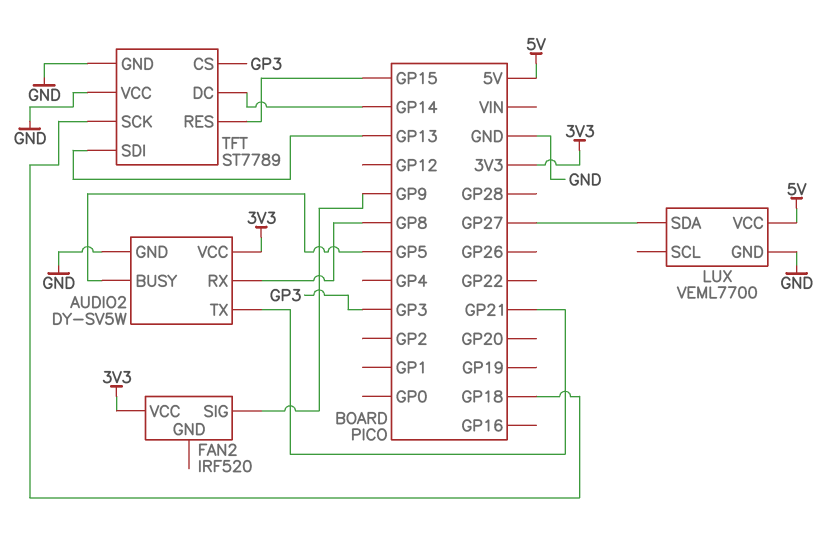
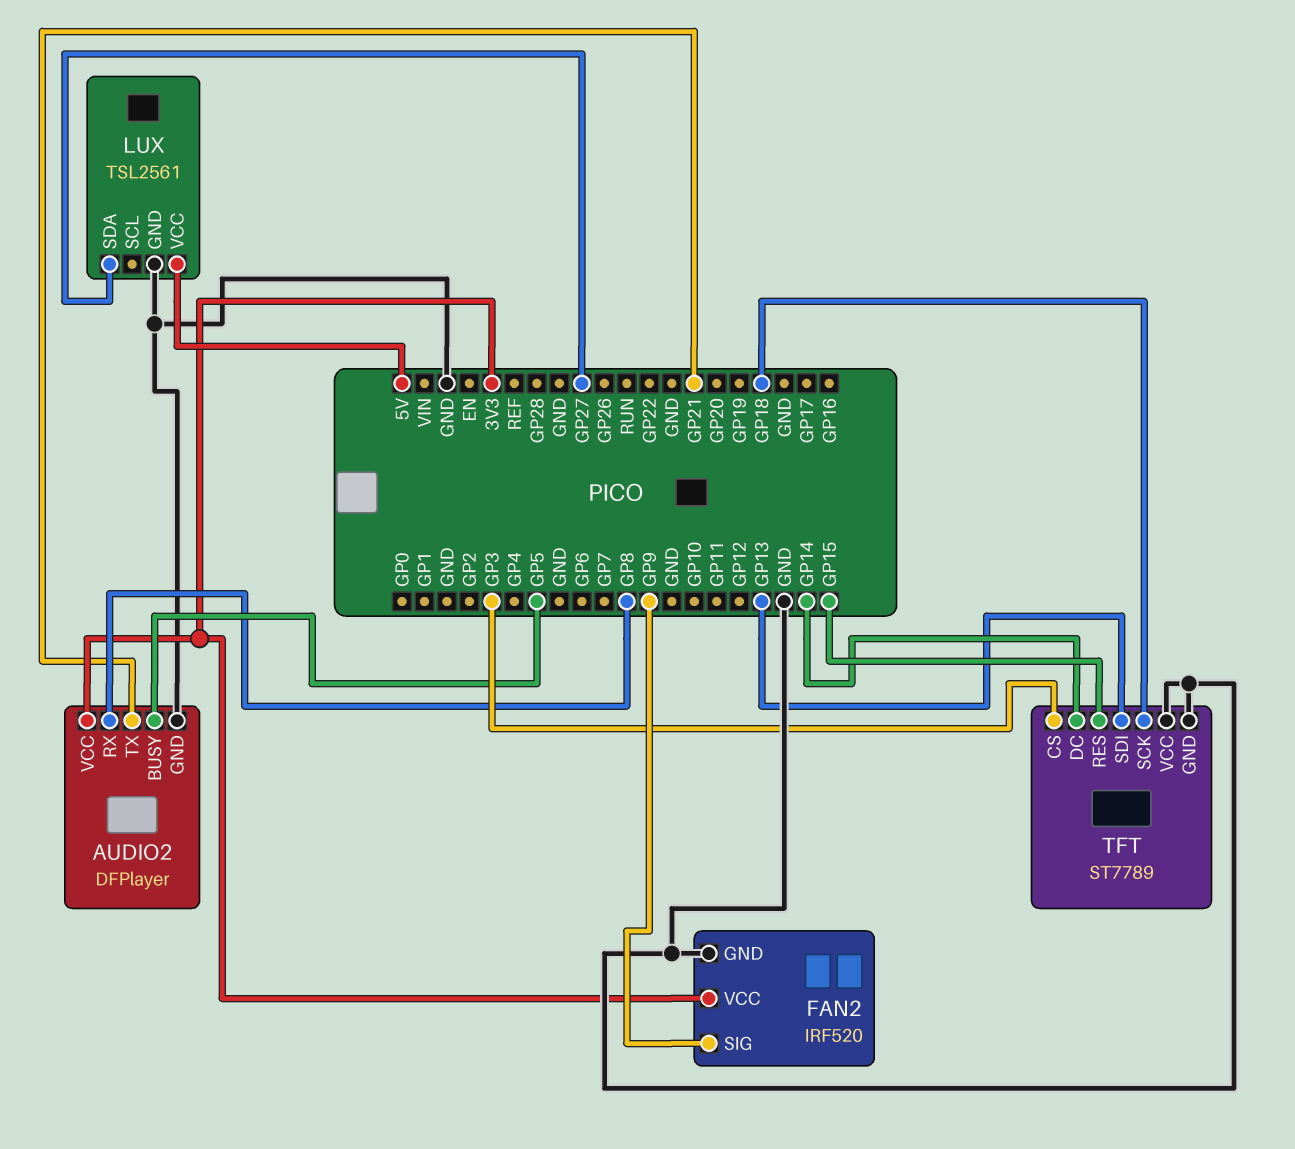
AUDIO2: DY-SV5W -> DFPlayer
FAN2 pin GND: none -> GND
LUX: VEML7700 -> TSL2561

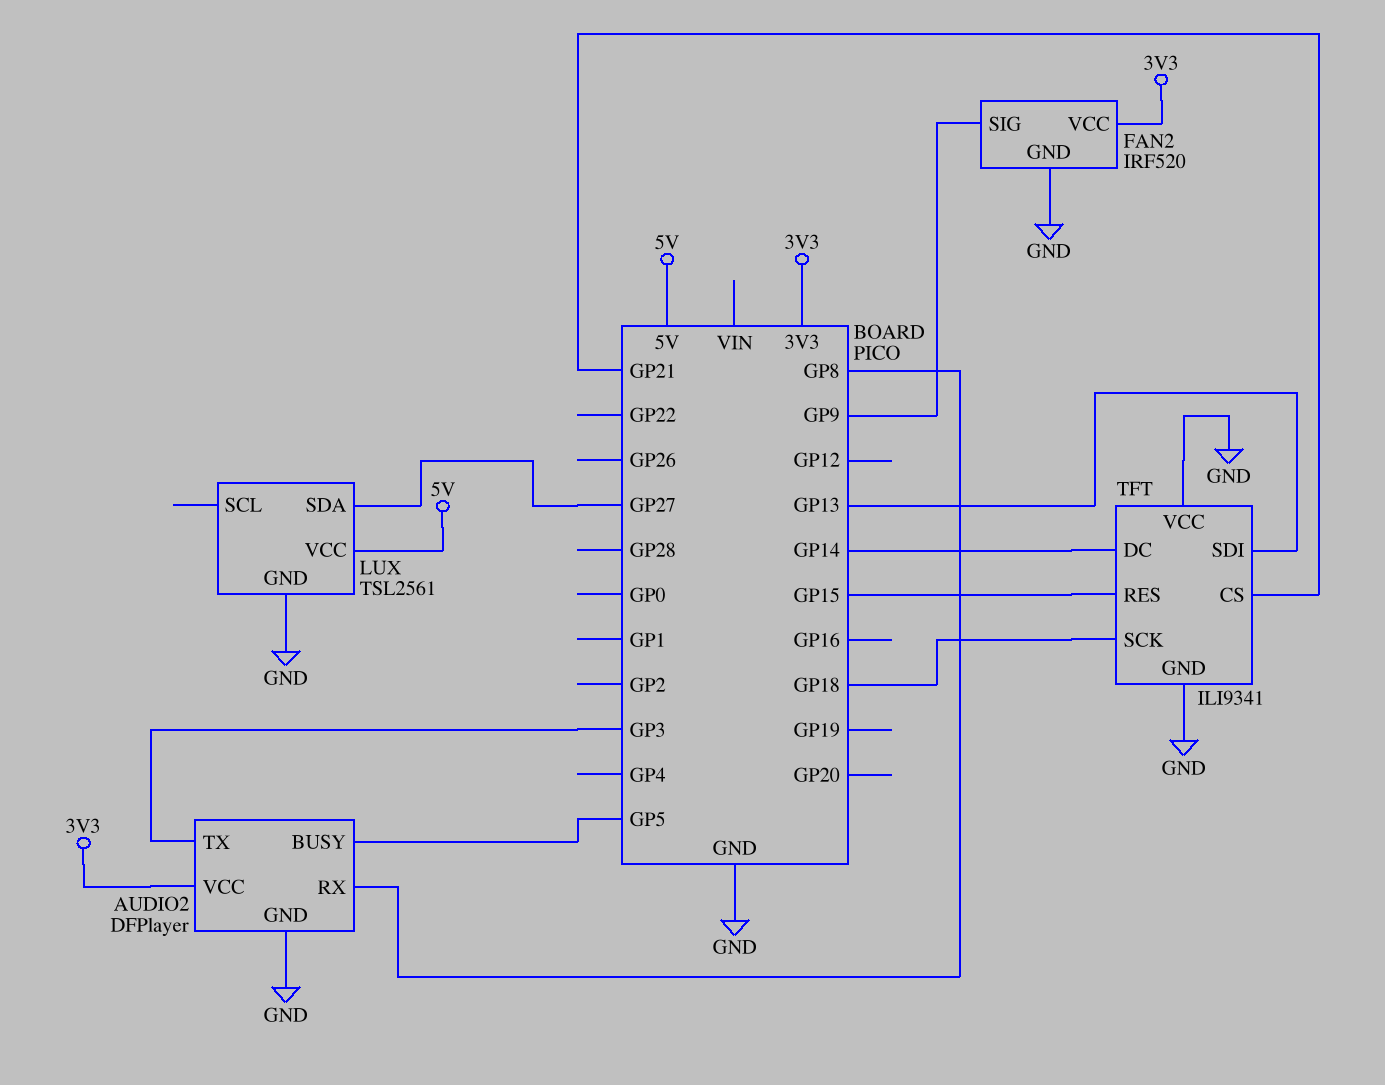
AUDIO2 pin TX: GP21 -> GP3
TFT: ST7789 -> ILI9341
TFT pin CS: GP3 -> GP21

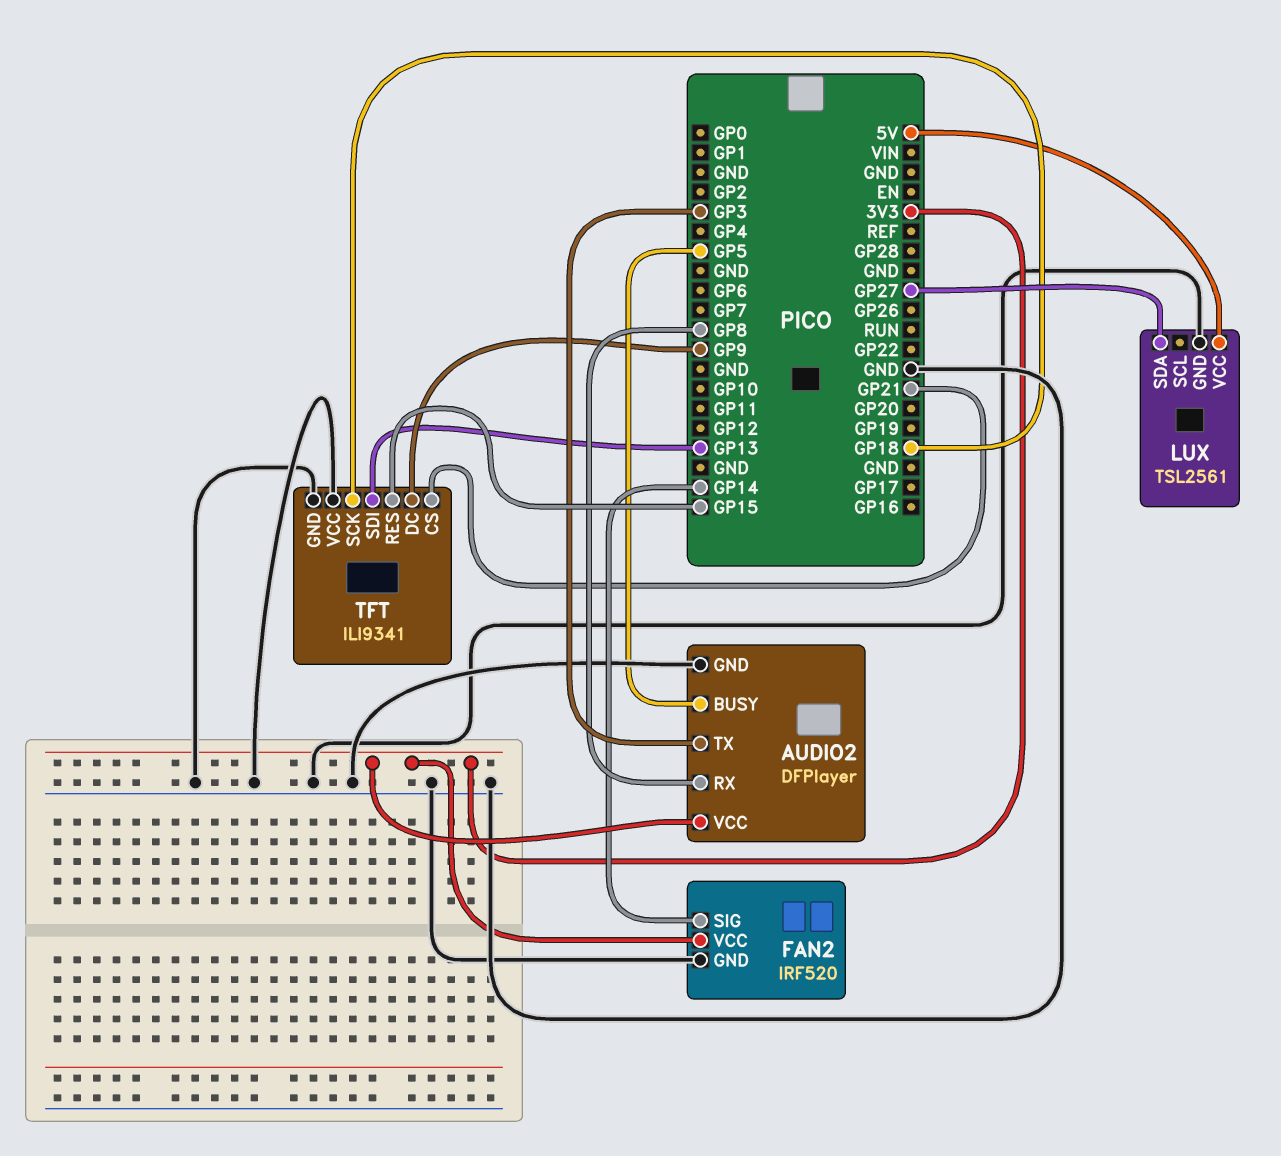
FAN2 pin SIG: GP9 -> GP14
TFT pin DC: GP14 -> GP9

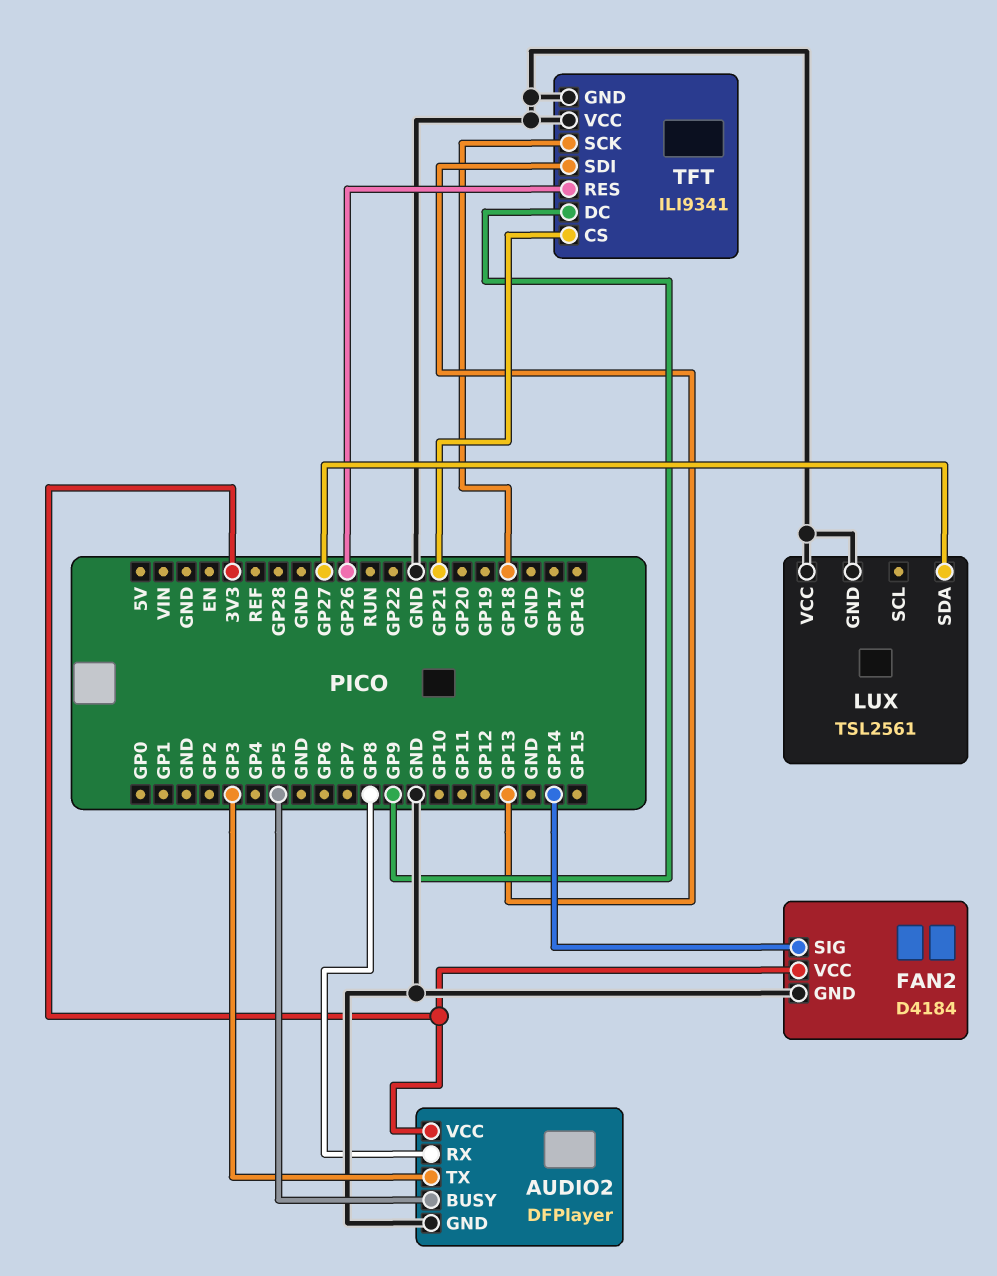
FAN2: IRF520 -> D4184
LUX pin VCC: 5V -> GND
TFT pin RES: GP15 -> GP26

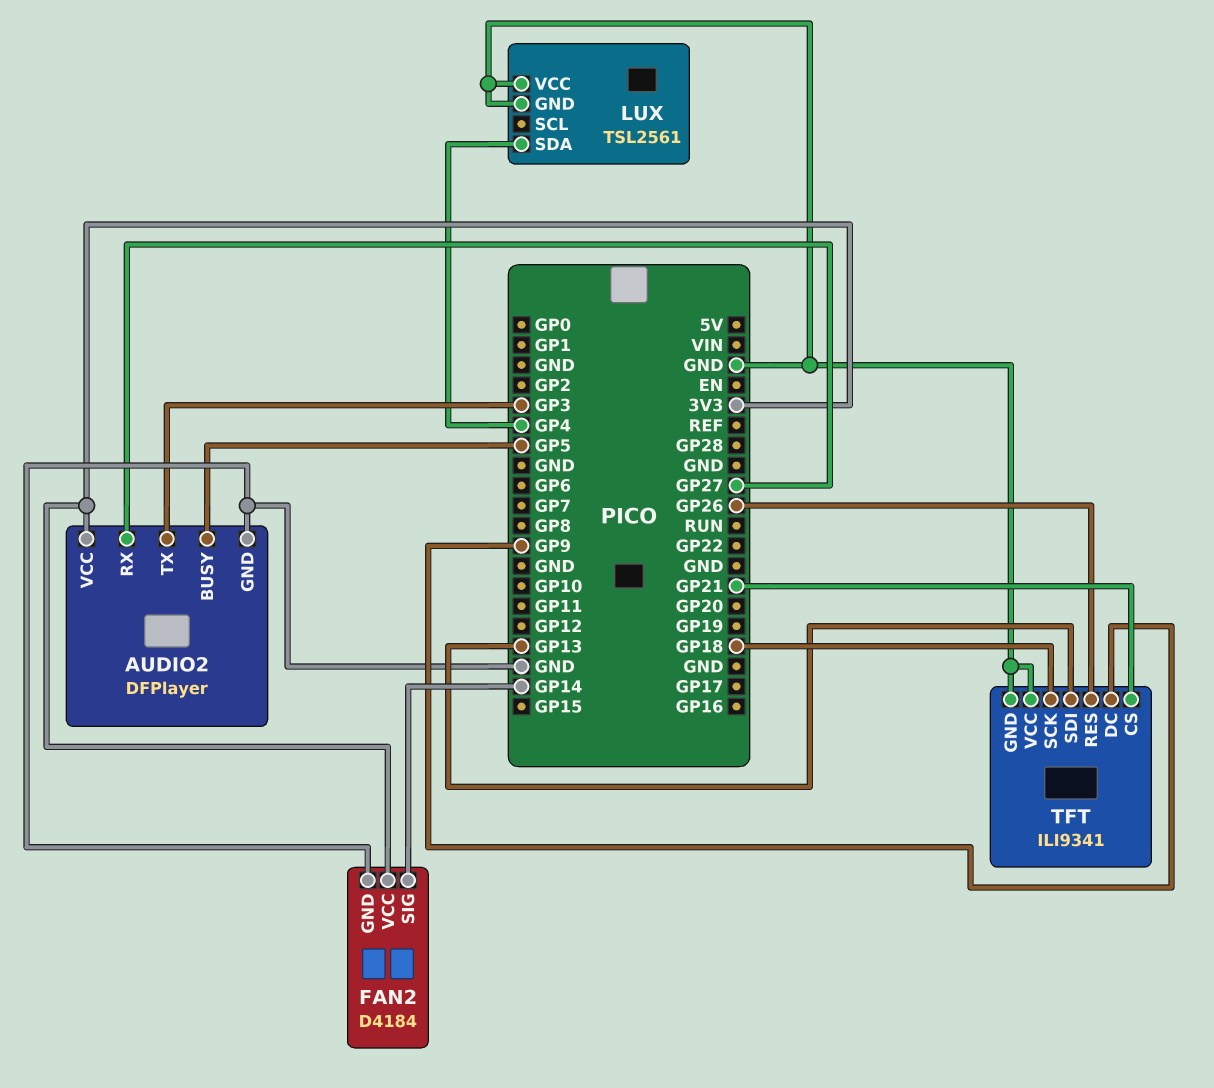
AUDIO2 pin RX: GP8 -> GP27
LUX pin SDA: GP27 -> GP4

